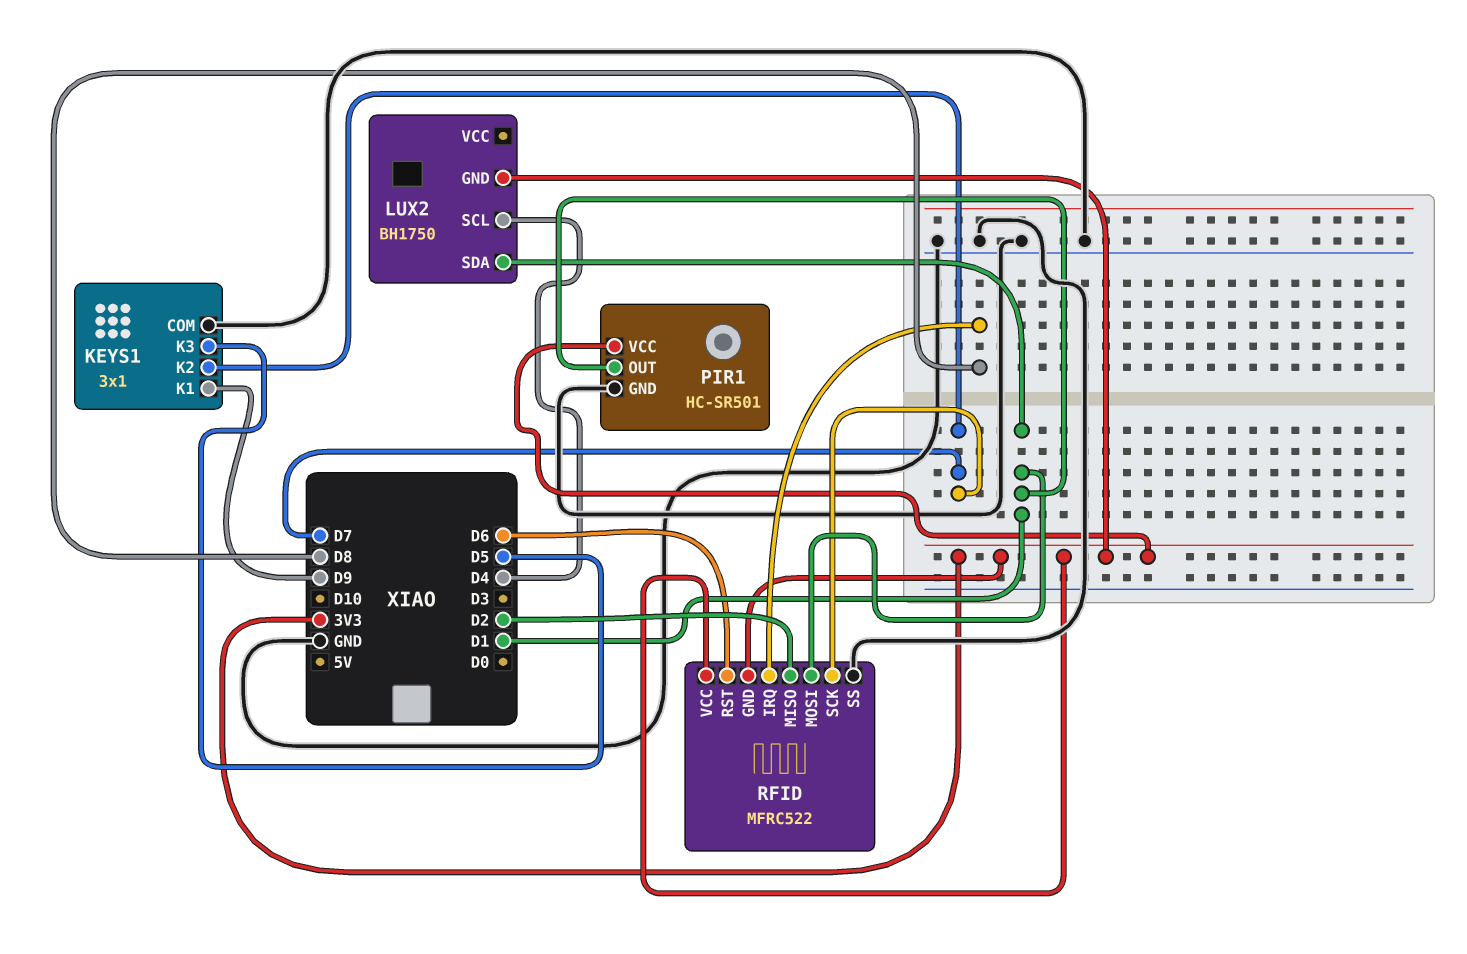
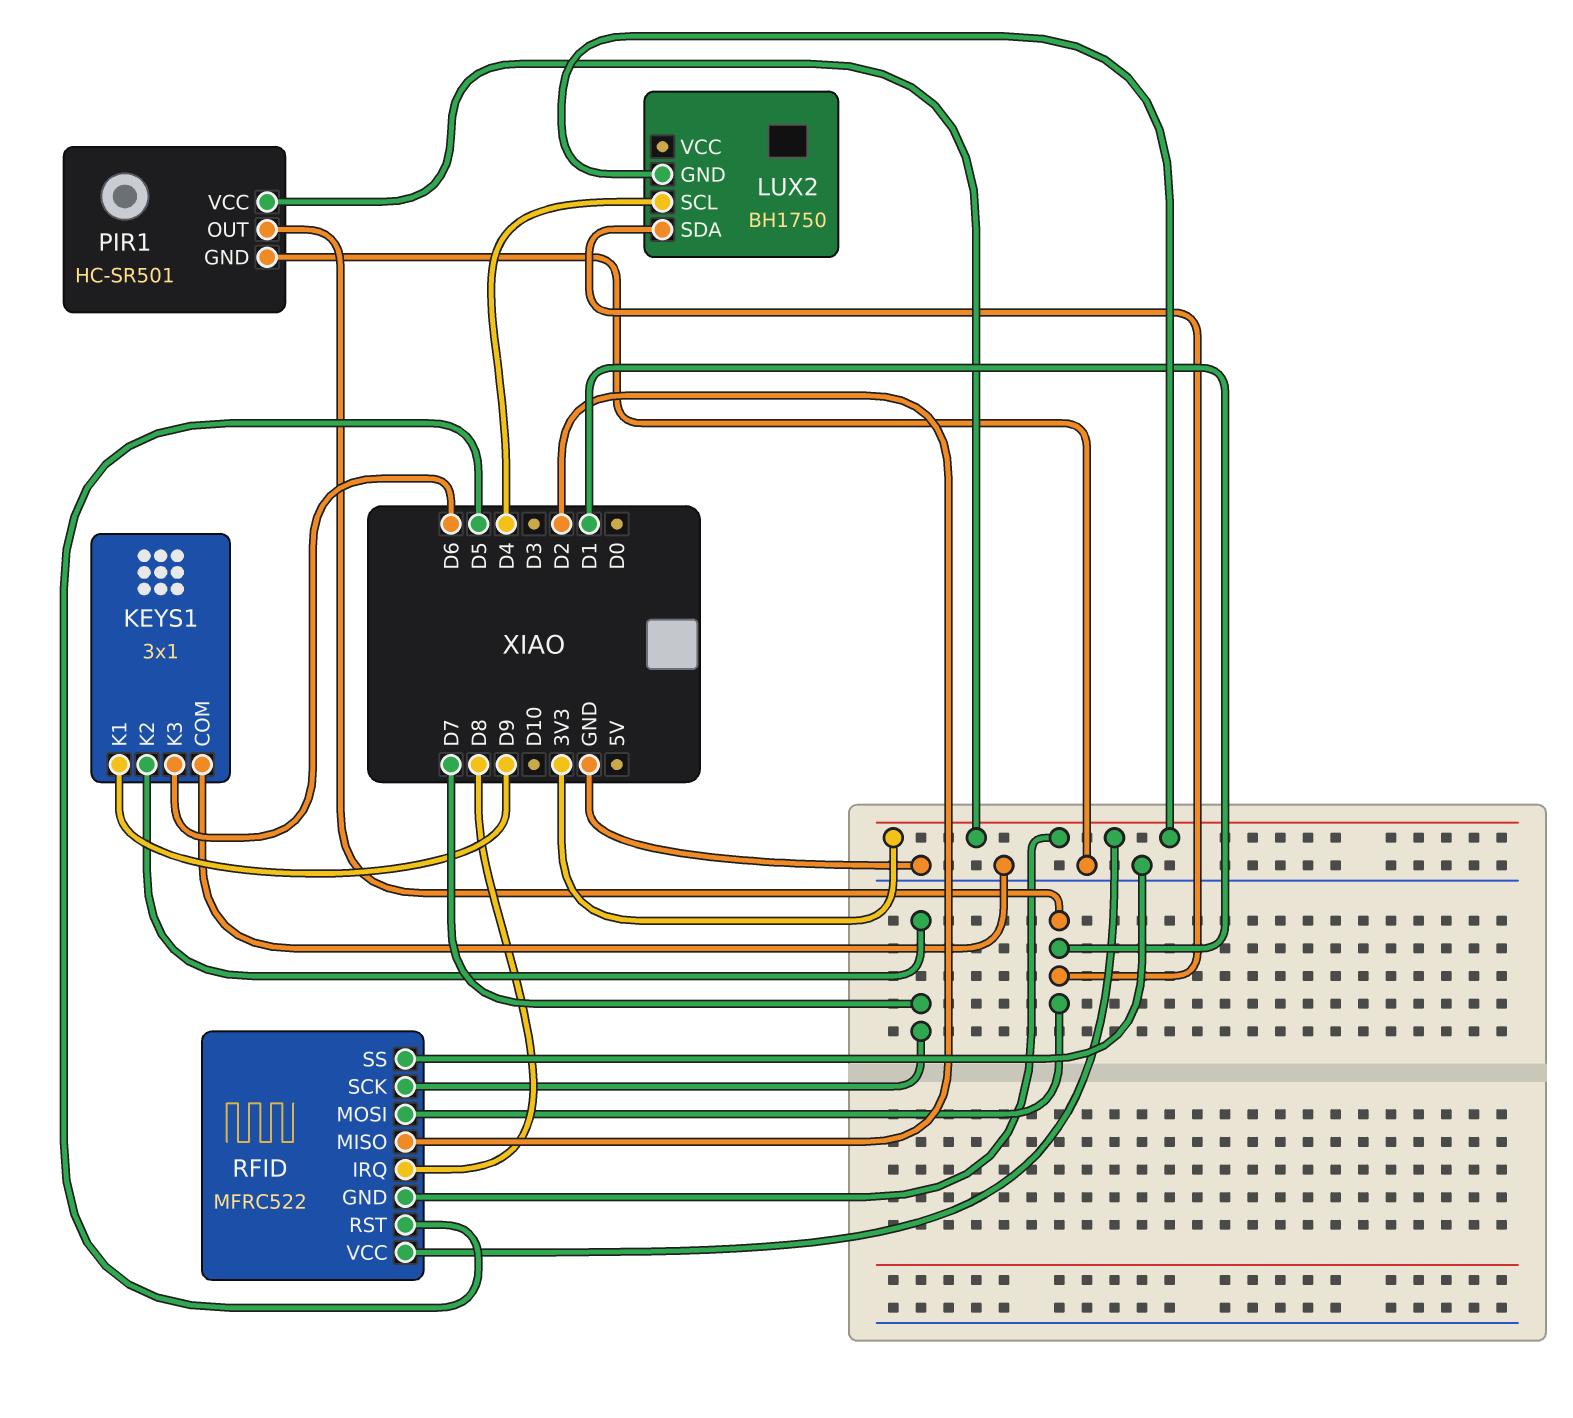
KEYS1 pin K3: D5 -> D6
RFID pin RST: D6 -> D5

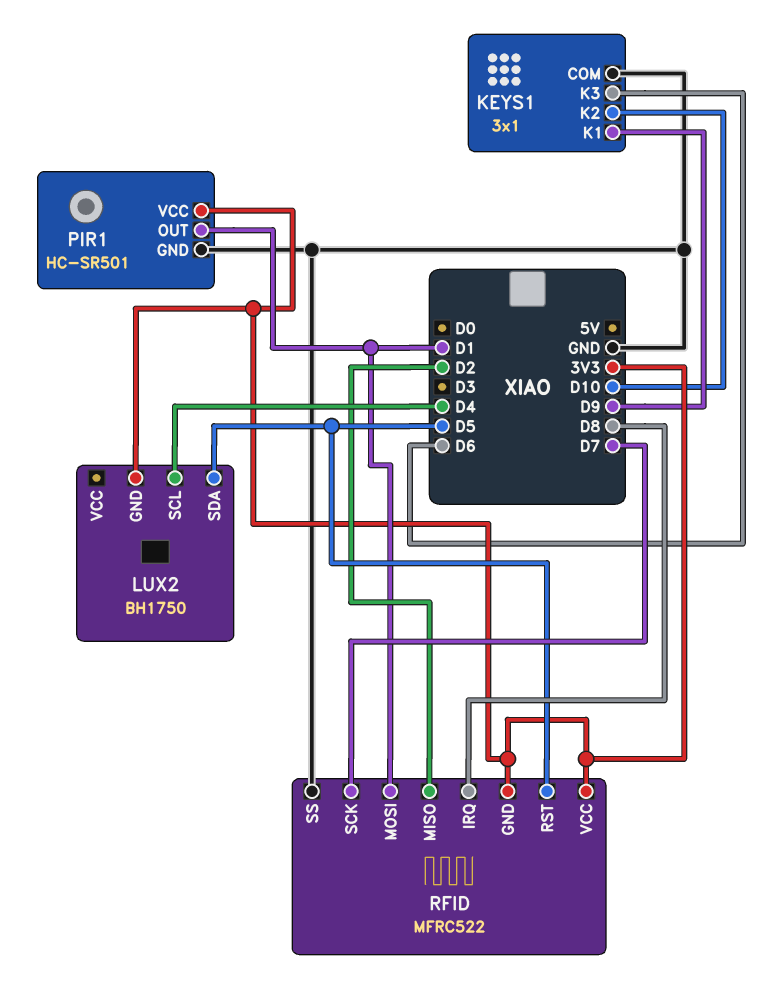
KEYS1 pin K2: D7 -> D10
LUX2 pin SDA: D1 -> D5

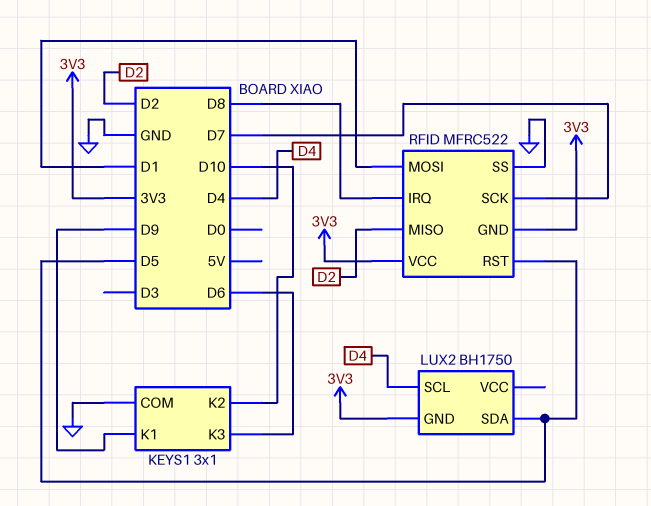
PIR1: HC-SR501 -> none
PIR1 pin GND: GND -> none
PIR1 pin OUT: D1 -> none
PIR1 pin VCC: 3V3 -> none

